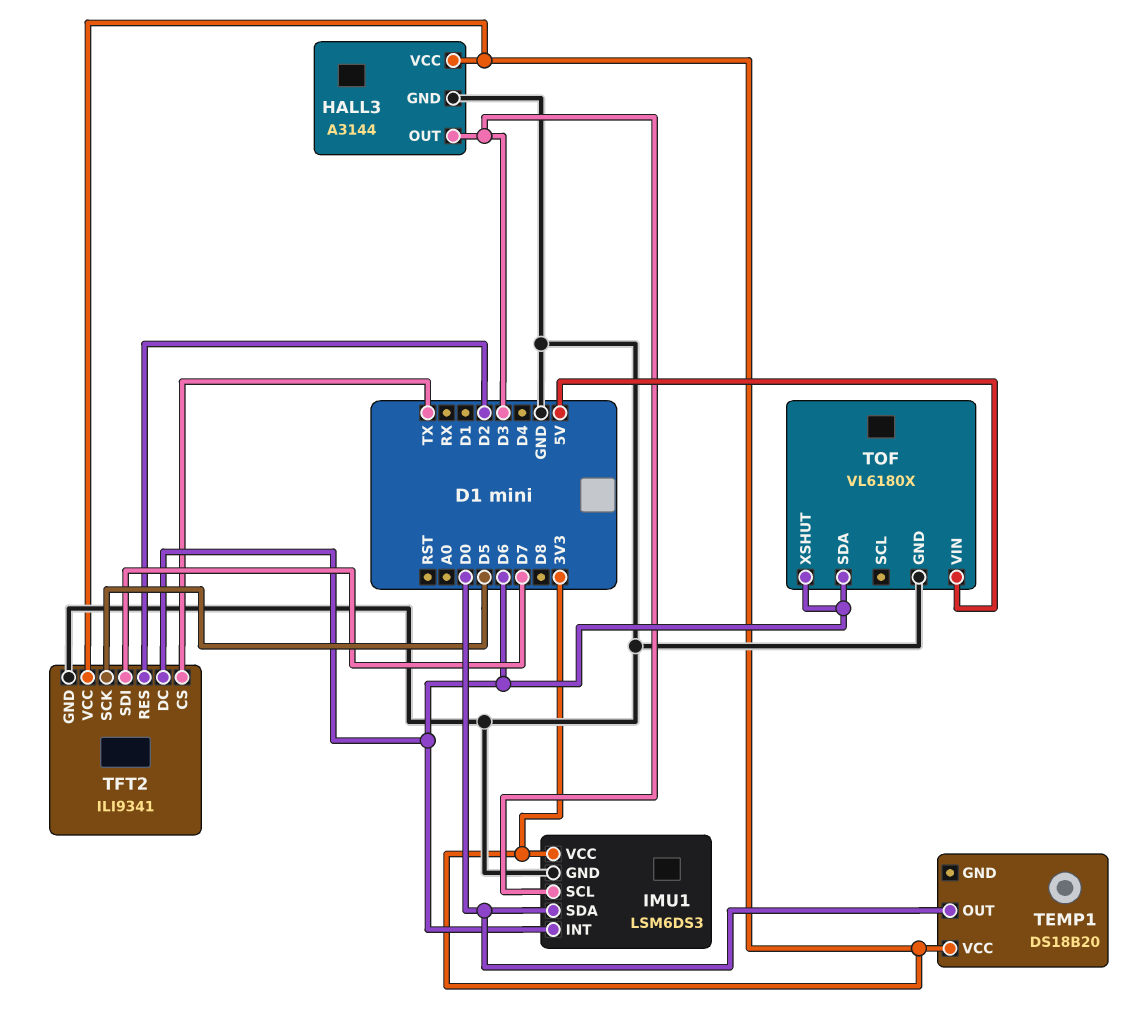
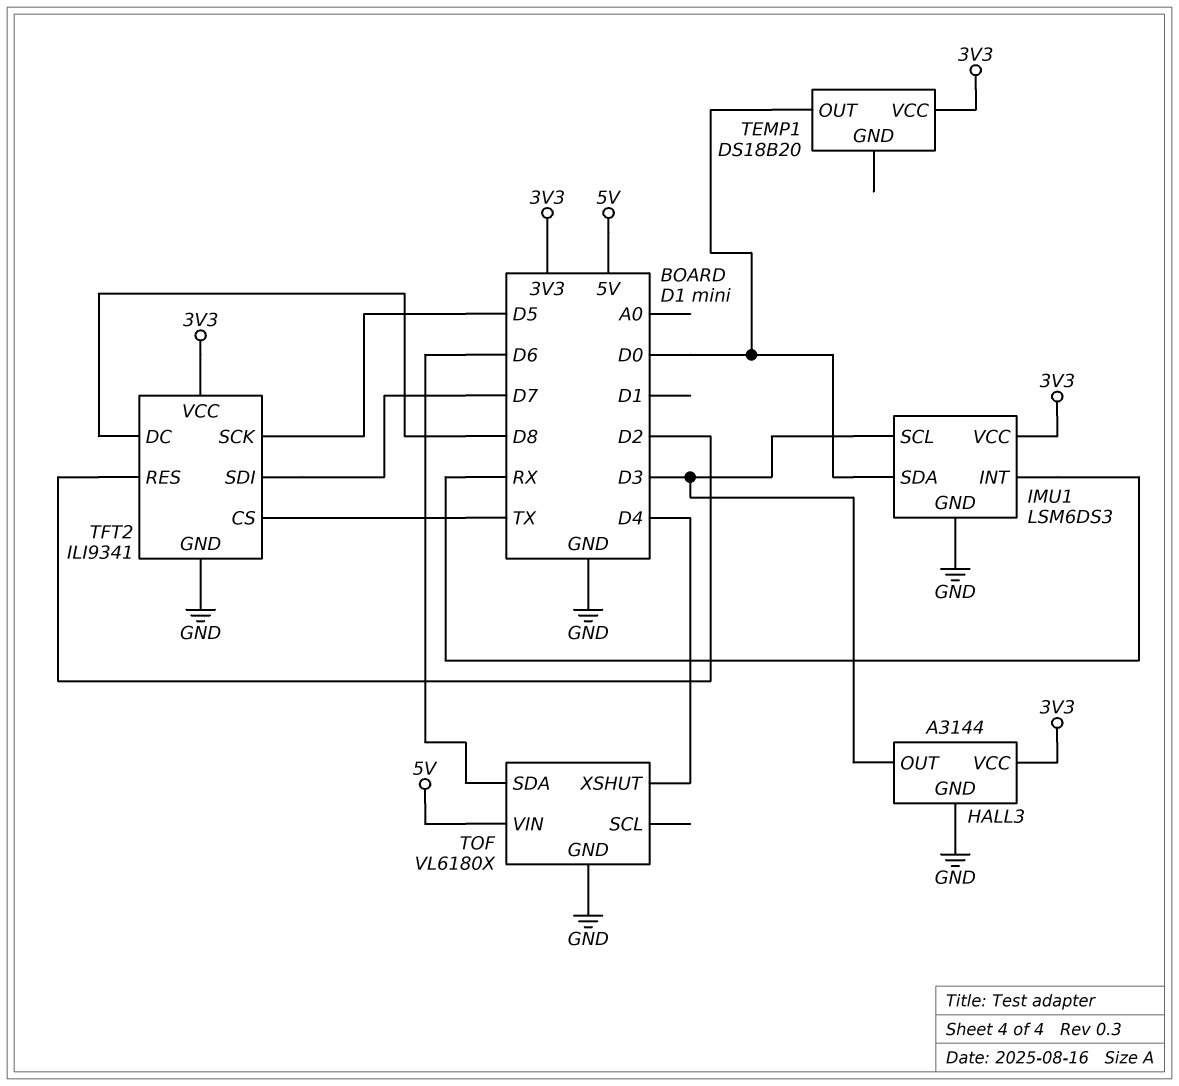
IMU1 pin INT: D6 -> RX
TFT2 pin DC: D6 -> D8
TOF pin XSHUT: D6 -> D4

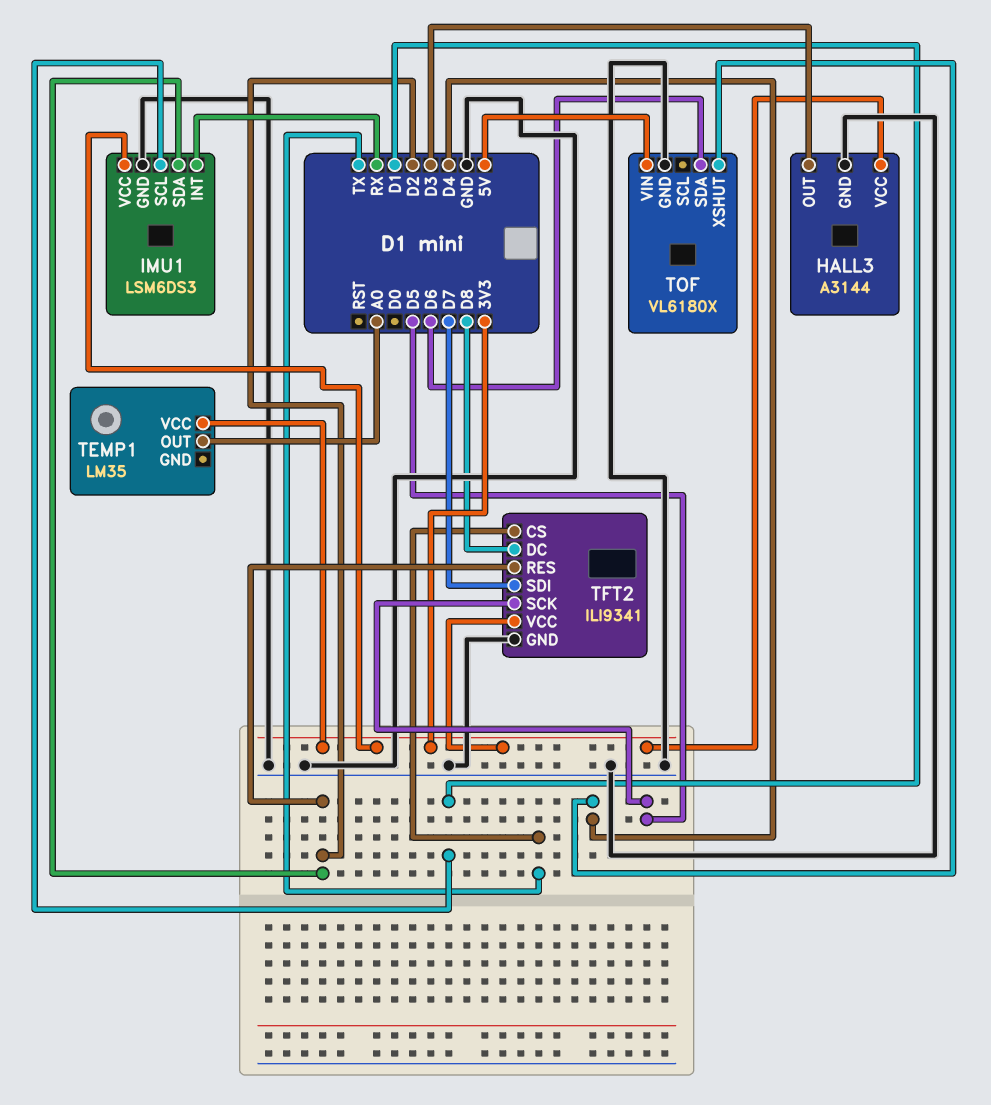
IMU1 pin SCL: D3 -> D1
IMU1 pin SDA: D0 -> D2
TEMP1: DS18B20 -> LM35
TEMP1 pin OUT: D0 -> A0

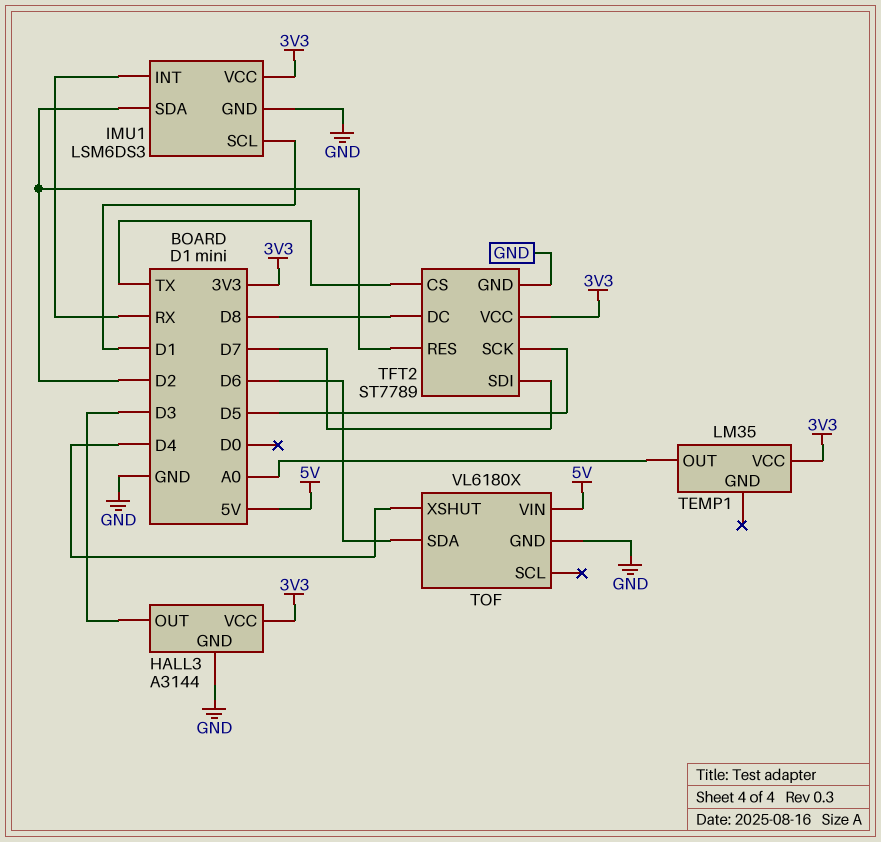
TFT2: ILI9341 -> ST7789

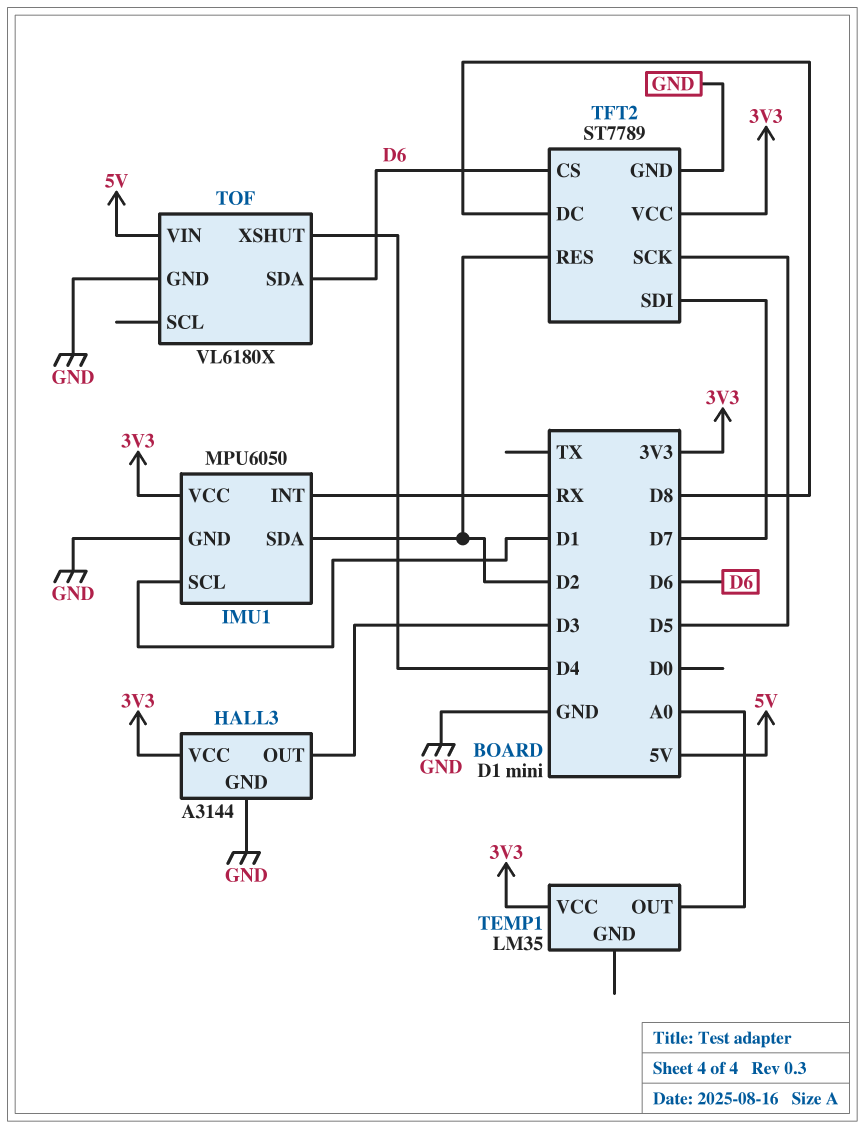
IMU1: LSM6DS3 -> MPU6050
TFT2 pin CS: TX -> D6

